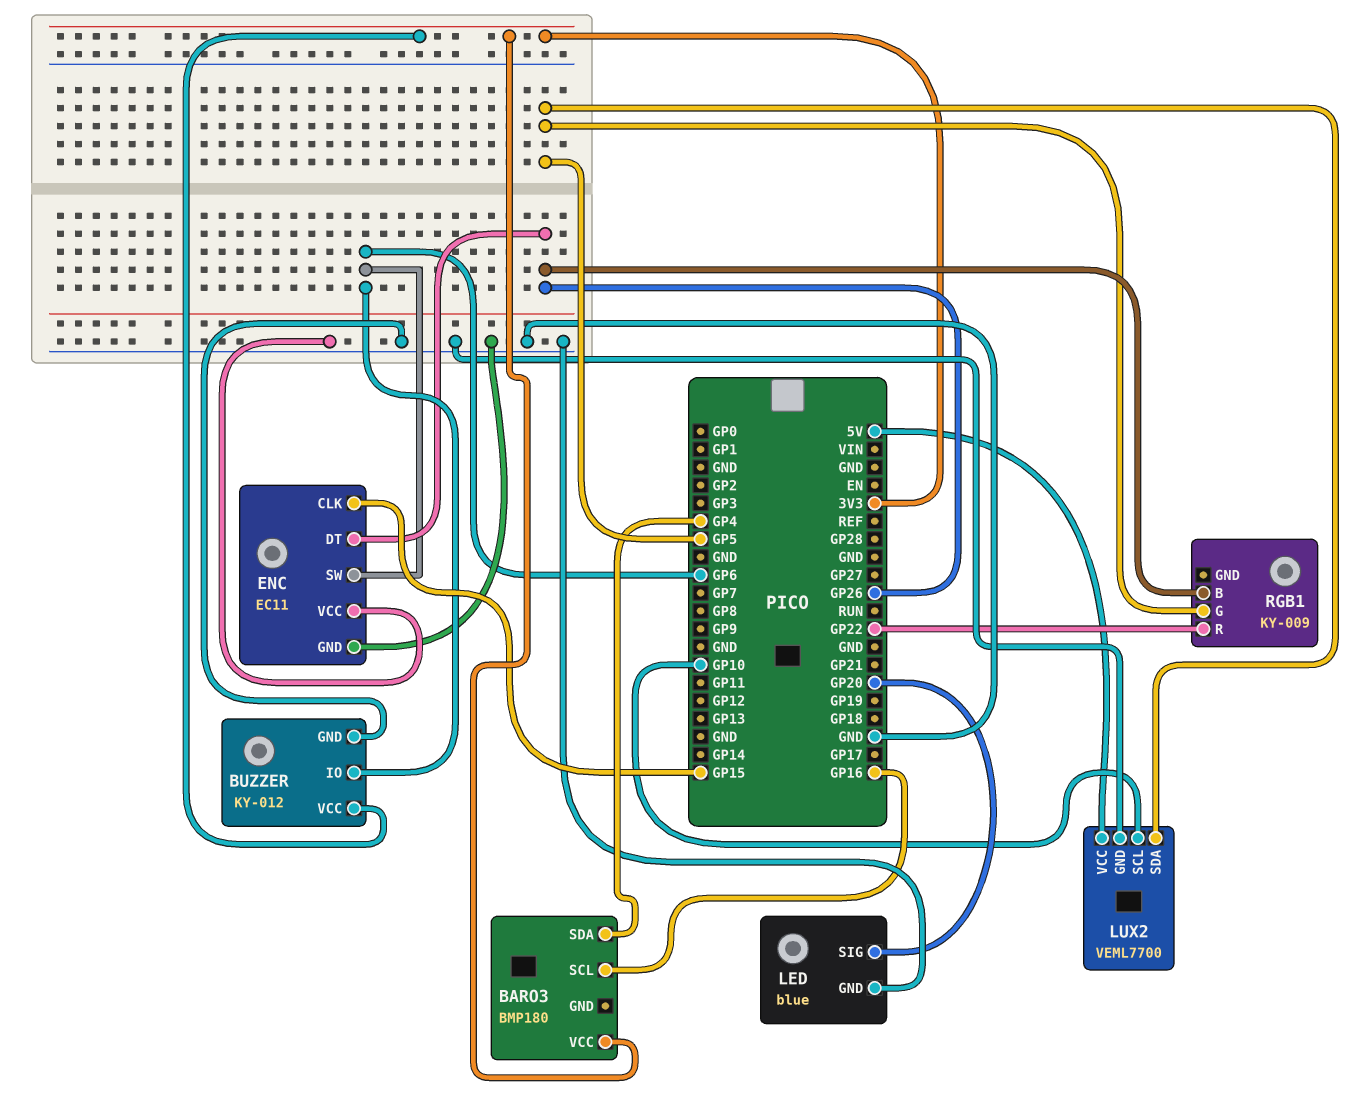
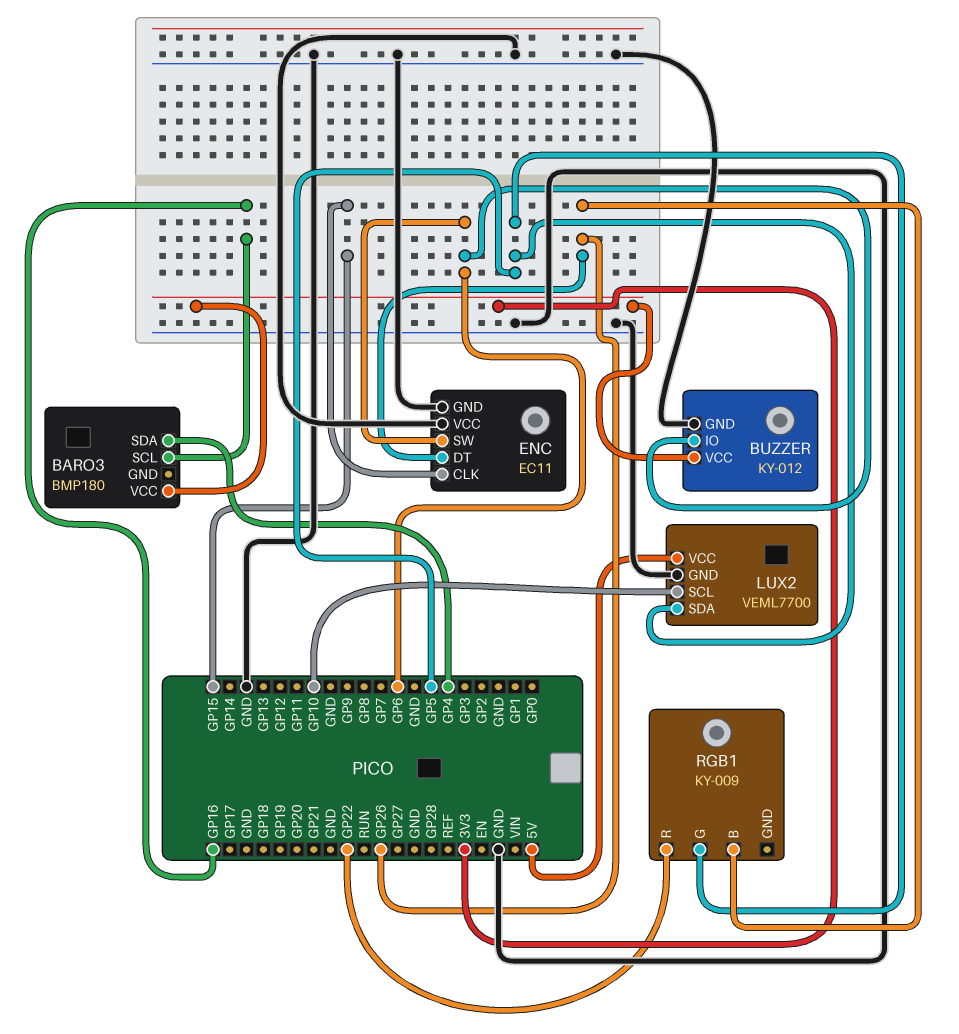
LED: blue -> none
LED pin GND: GND -> none
LED pin SIG: GP20 -> none

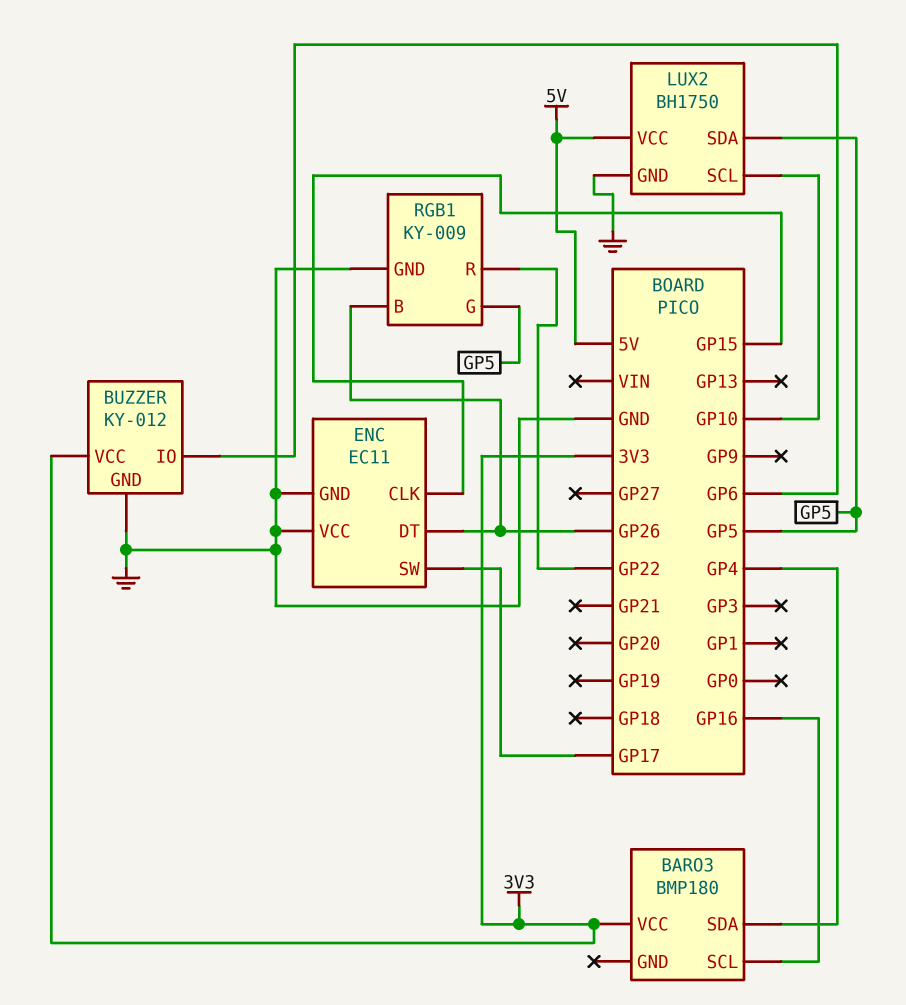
ENC pin SW: GP6 -> GP17
LUX2: VEML7700 -> BH1750
RGB1 pin GND: none -> GND

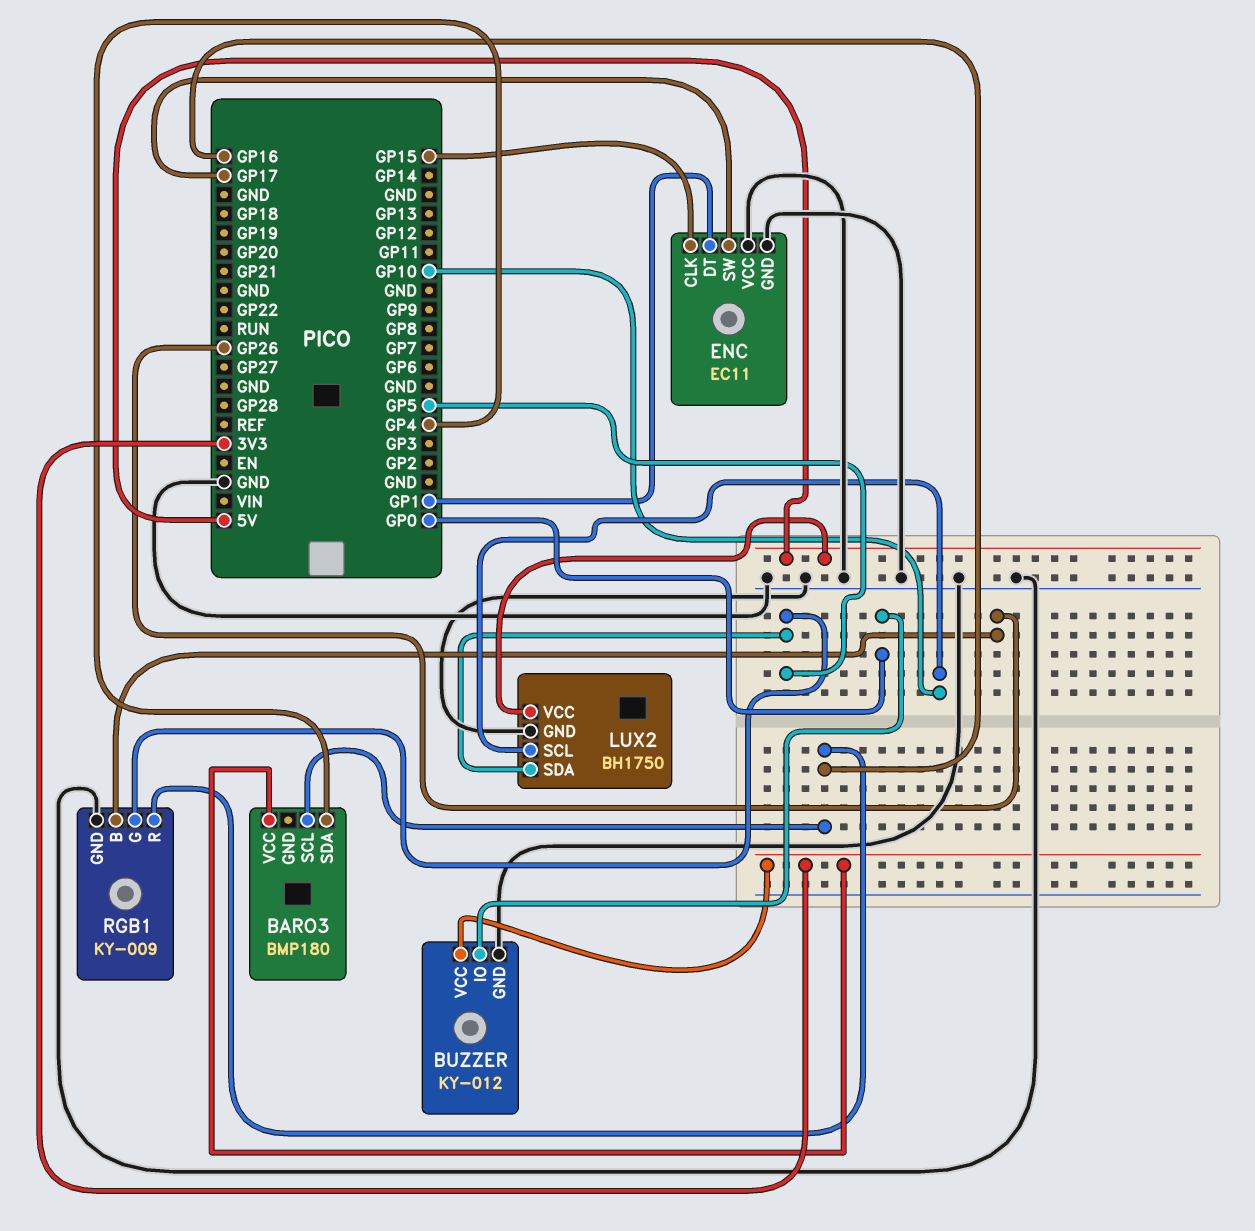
BUZZER pin IO: GP6 -> GP0
ENC pin DT: GP26 -> GP1
RGB1 pin R: GP22 -> GP16

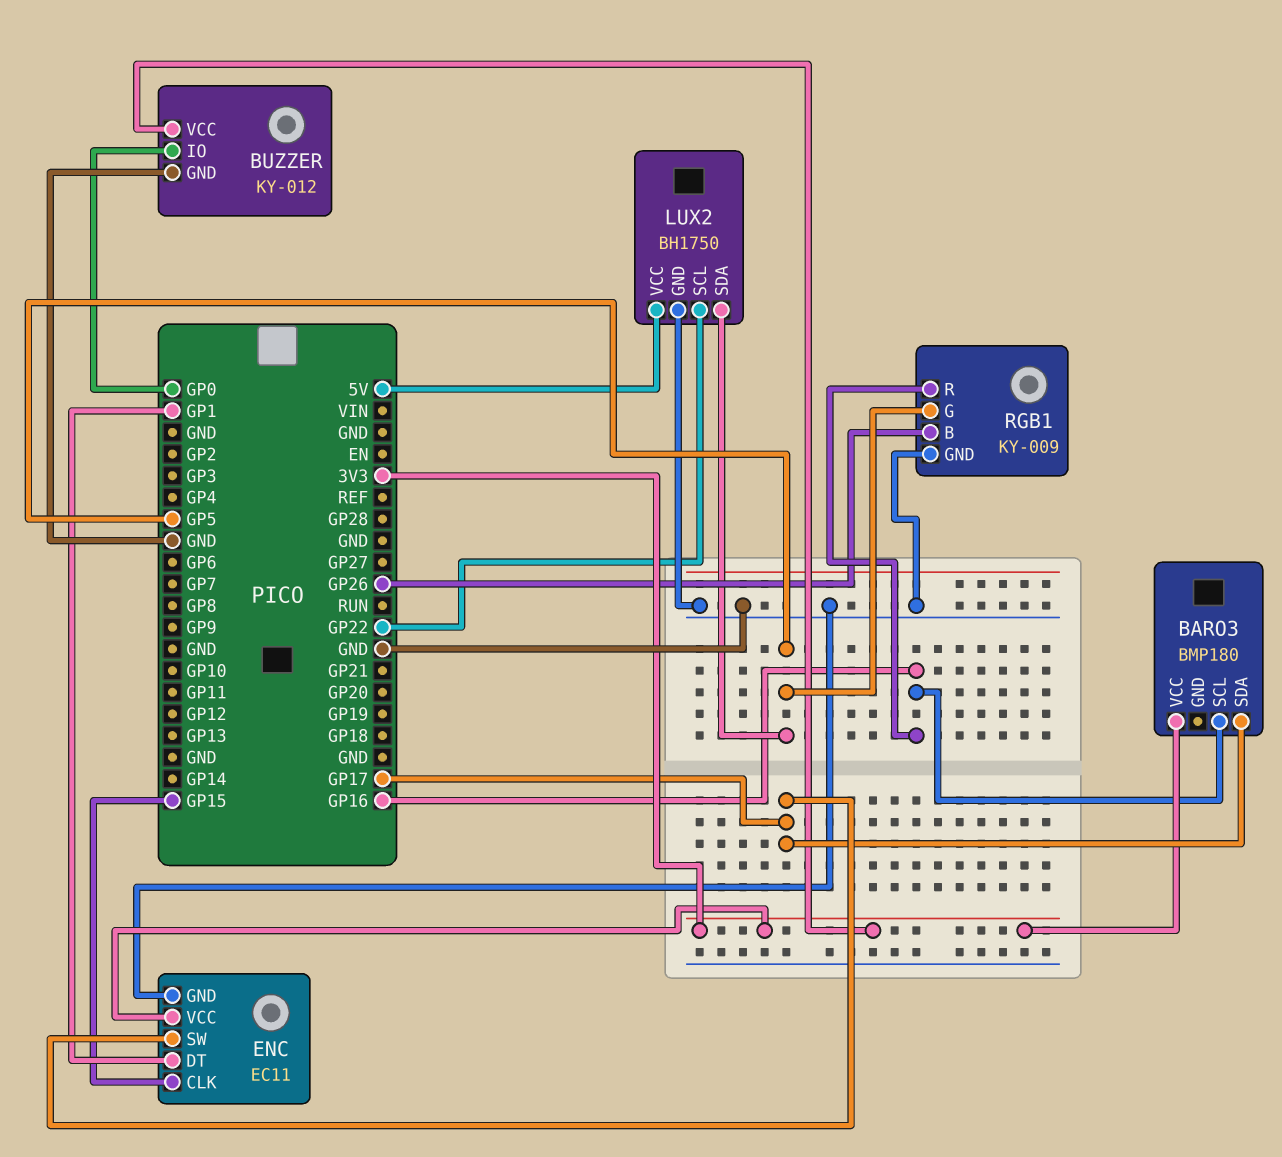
BARO3 pin SDA: GP4 -> GP17
ENC pin VCC: GND -> 3V3
LUX2 pin SCL: GP10 -> GP22

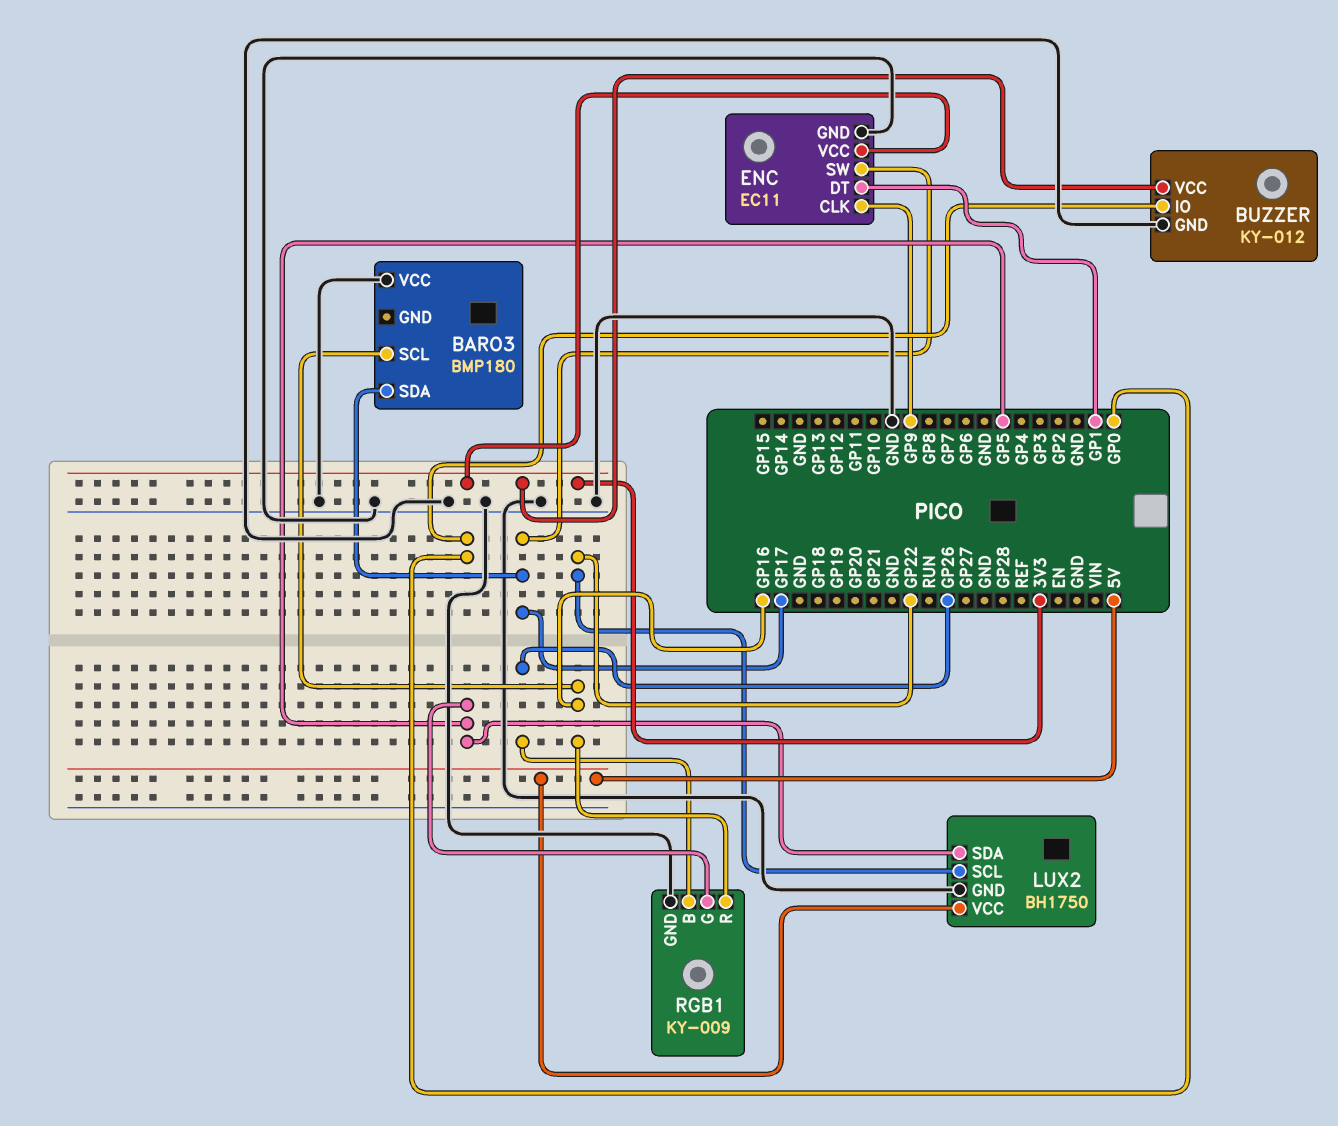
BARO3 pin VCC: 3V3 -> GND
ENC pin CLK: GP15 -> GP9

